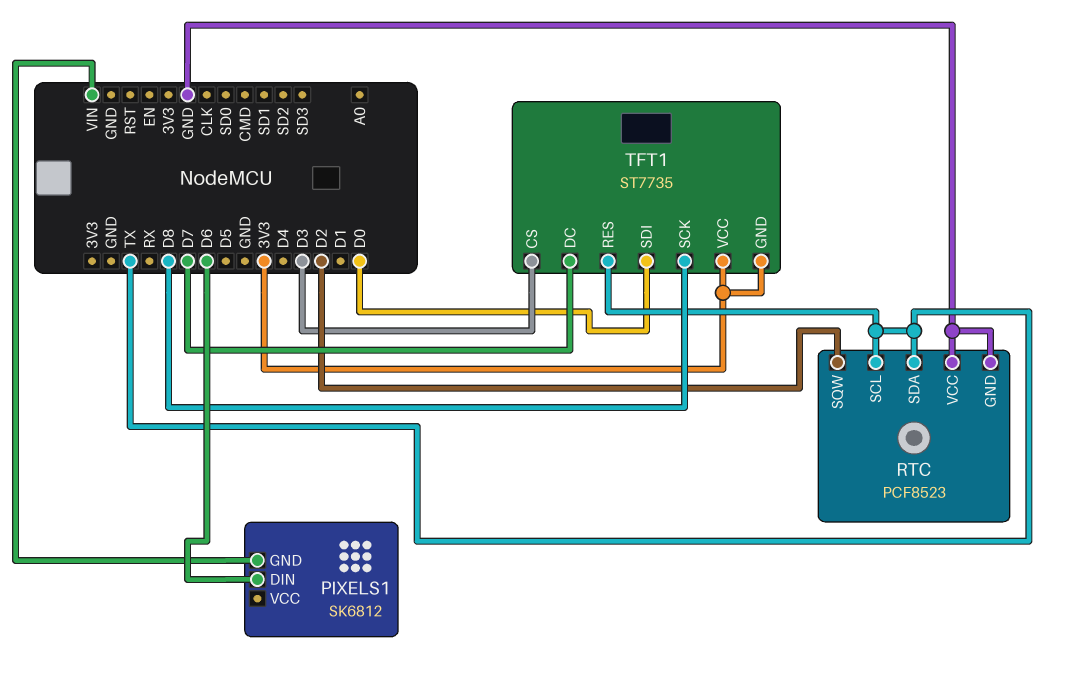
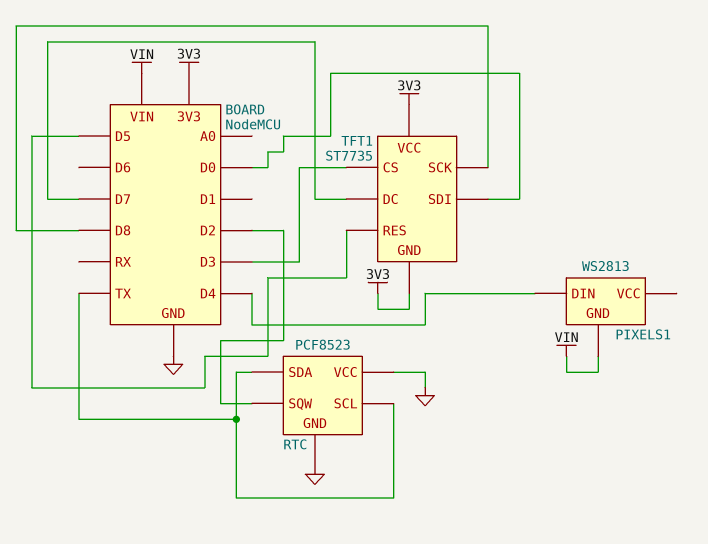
PIXELS1: SK6812 -> WS2813
PIXELS1 pin DIN: D6 -> D4
TFT1 pin RES: TX -> D5

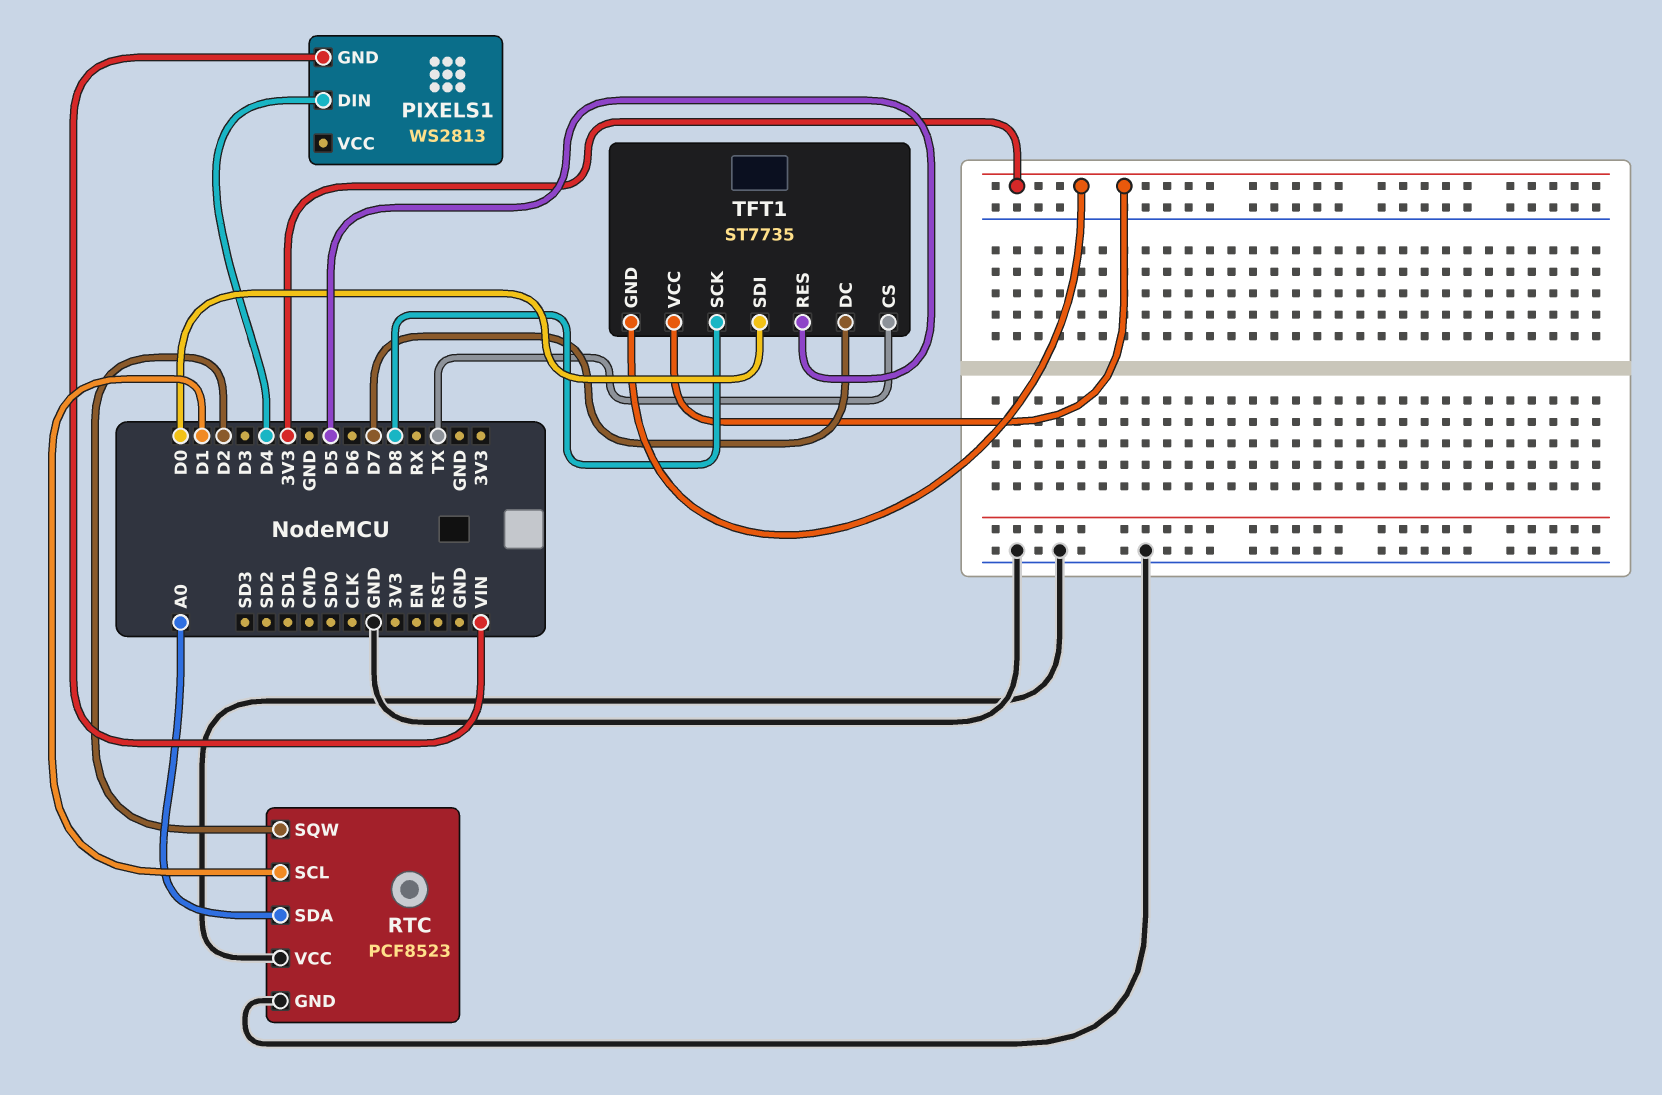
RTC pin SCL: TX -> D1
RTC pin SDA: TX -> A0
TFT1 pin CS: D3 -> TX

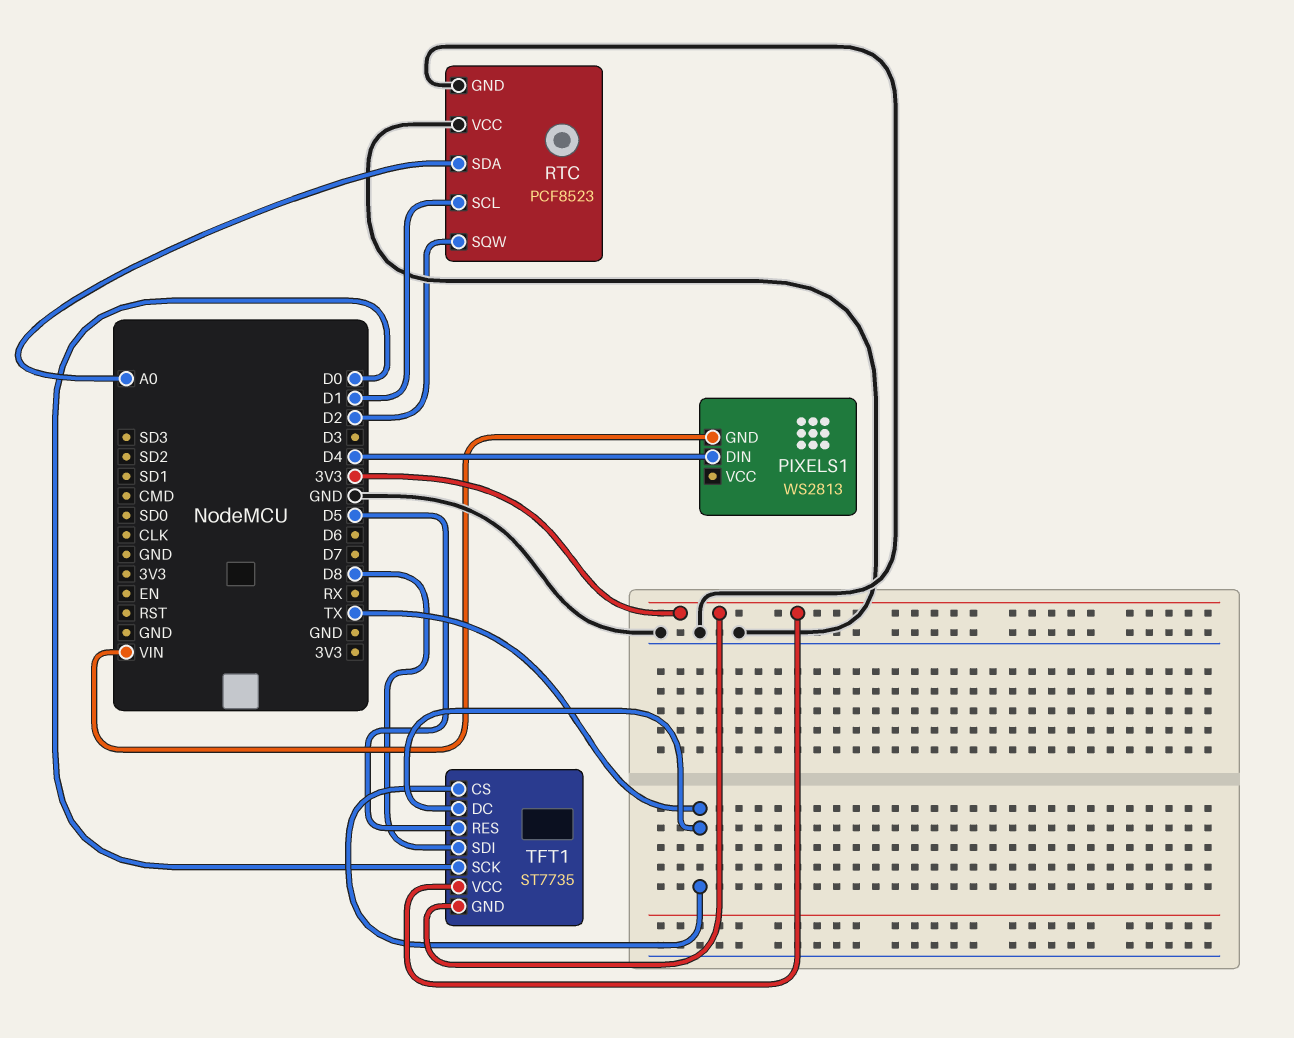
TFT1 pin DC: D7 -> TX
TFT1 pin SCK: D8 -> D0
TFT1 pin SDI: D0 -> D8

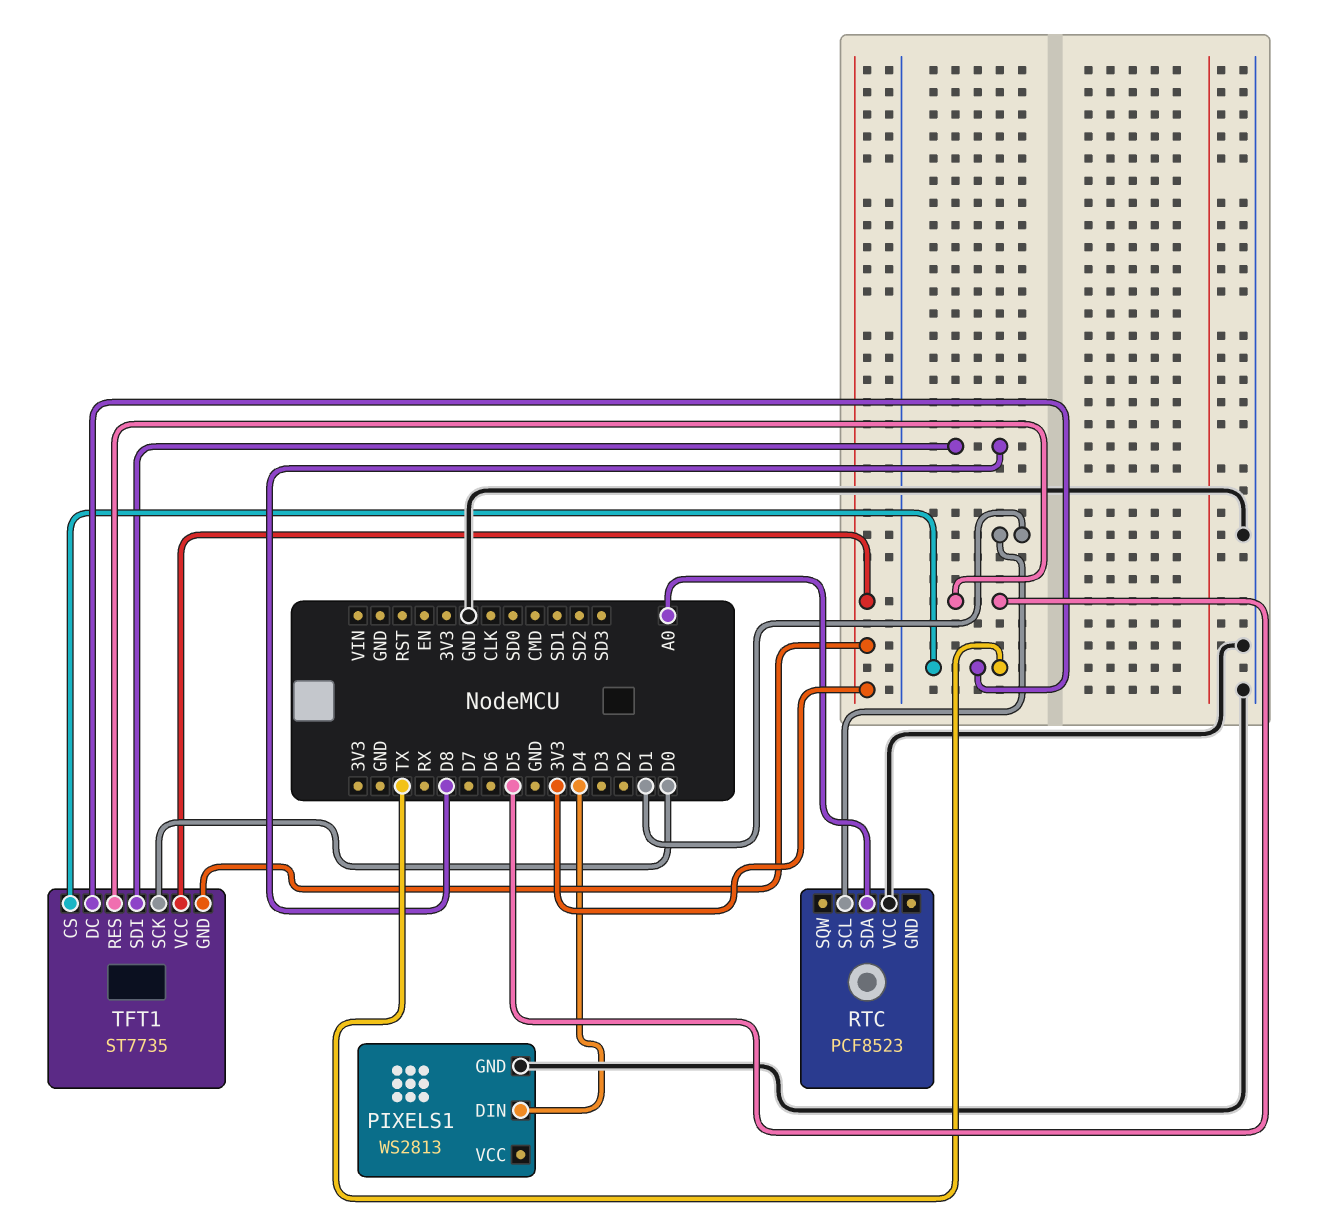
PIXELS1 pin GND: VIN -> GND
RTC pin GND: GND -> none
RTC pin SQW: D2 -> none

